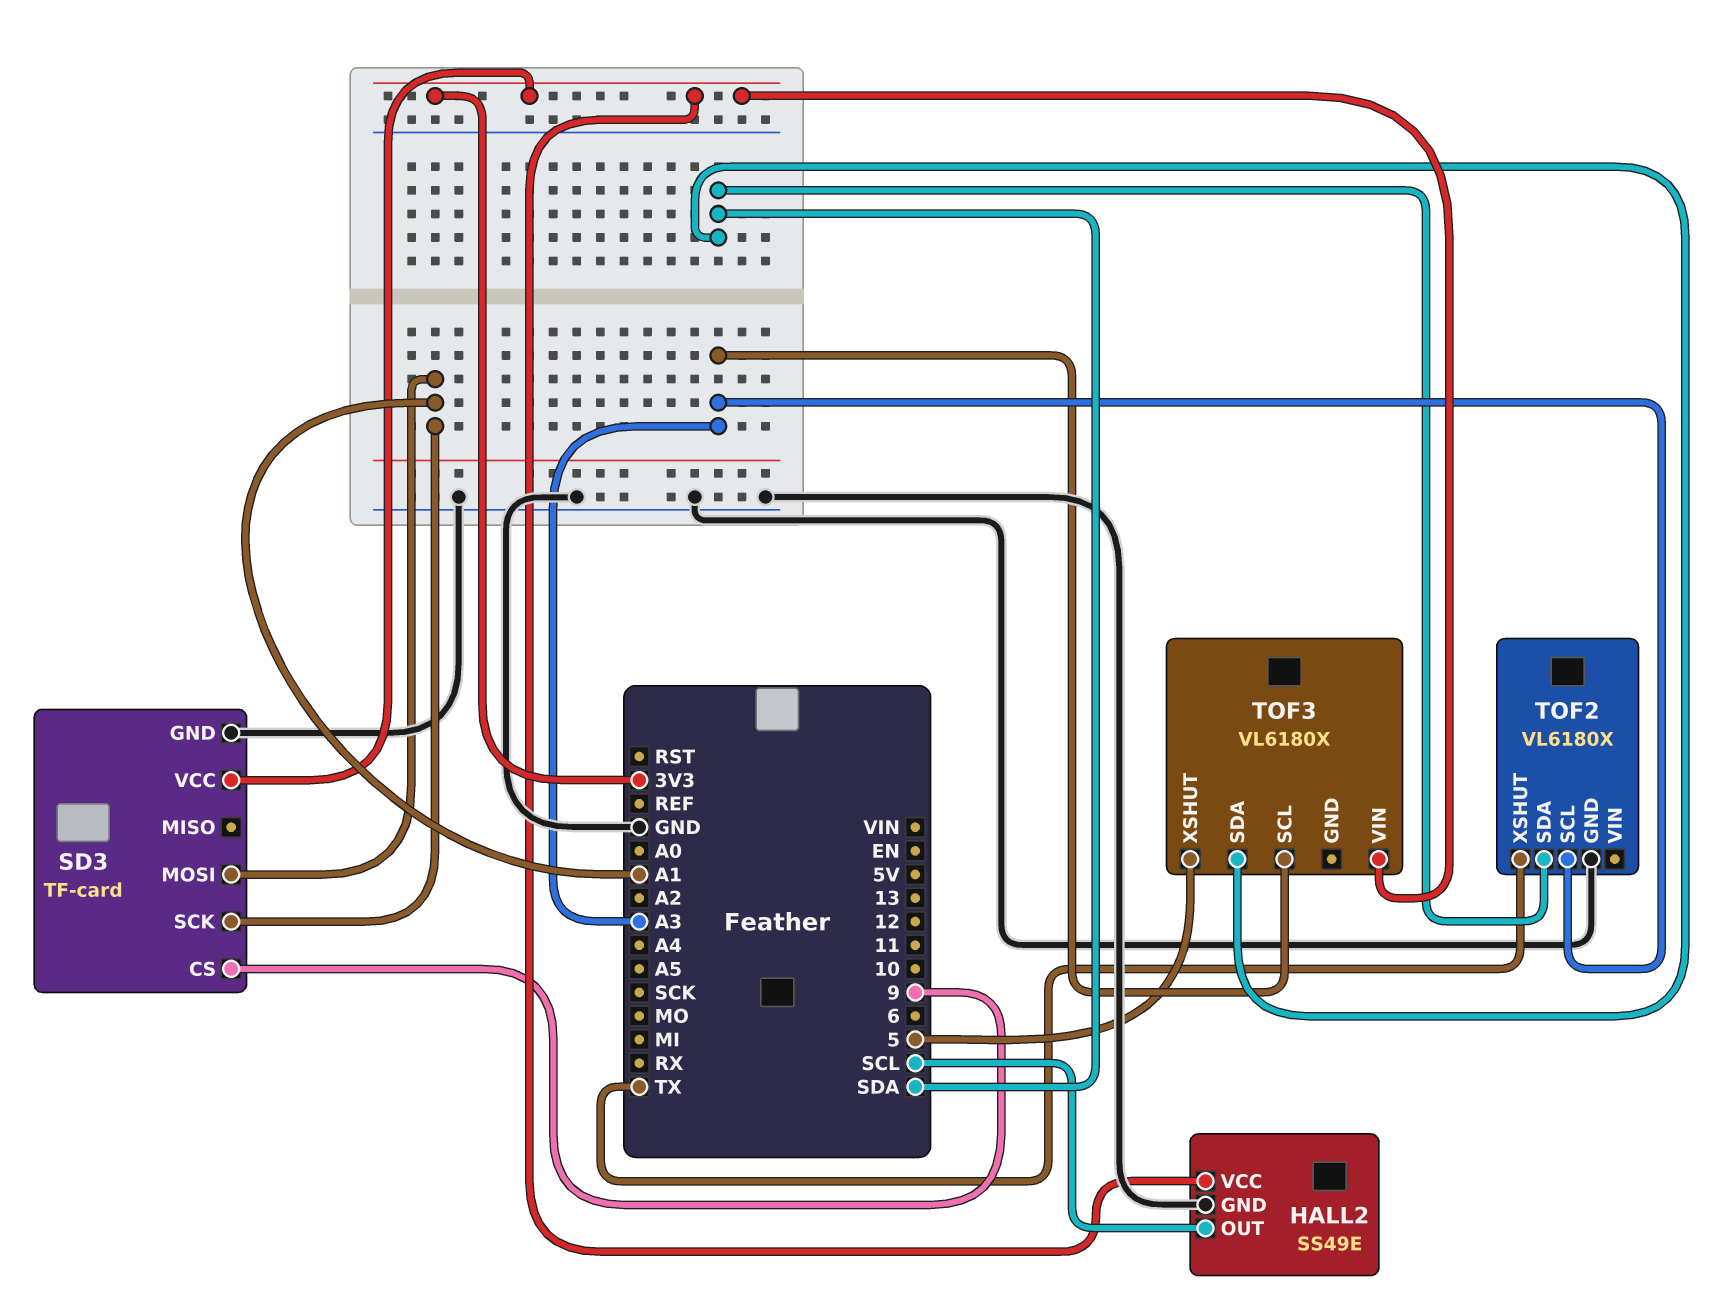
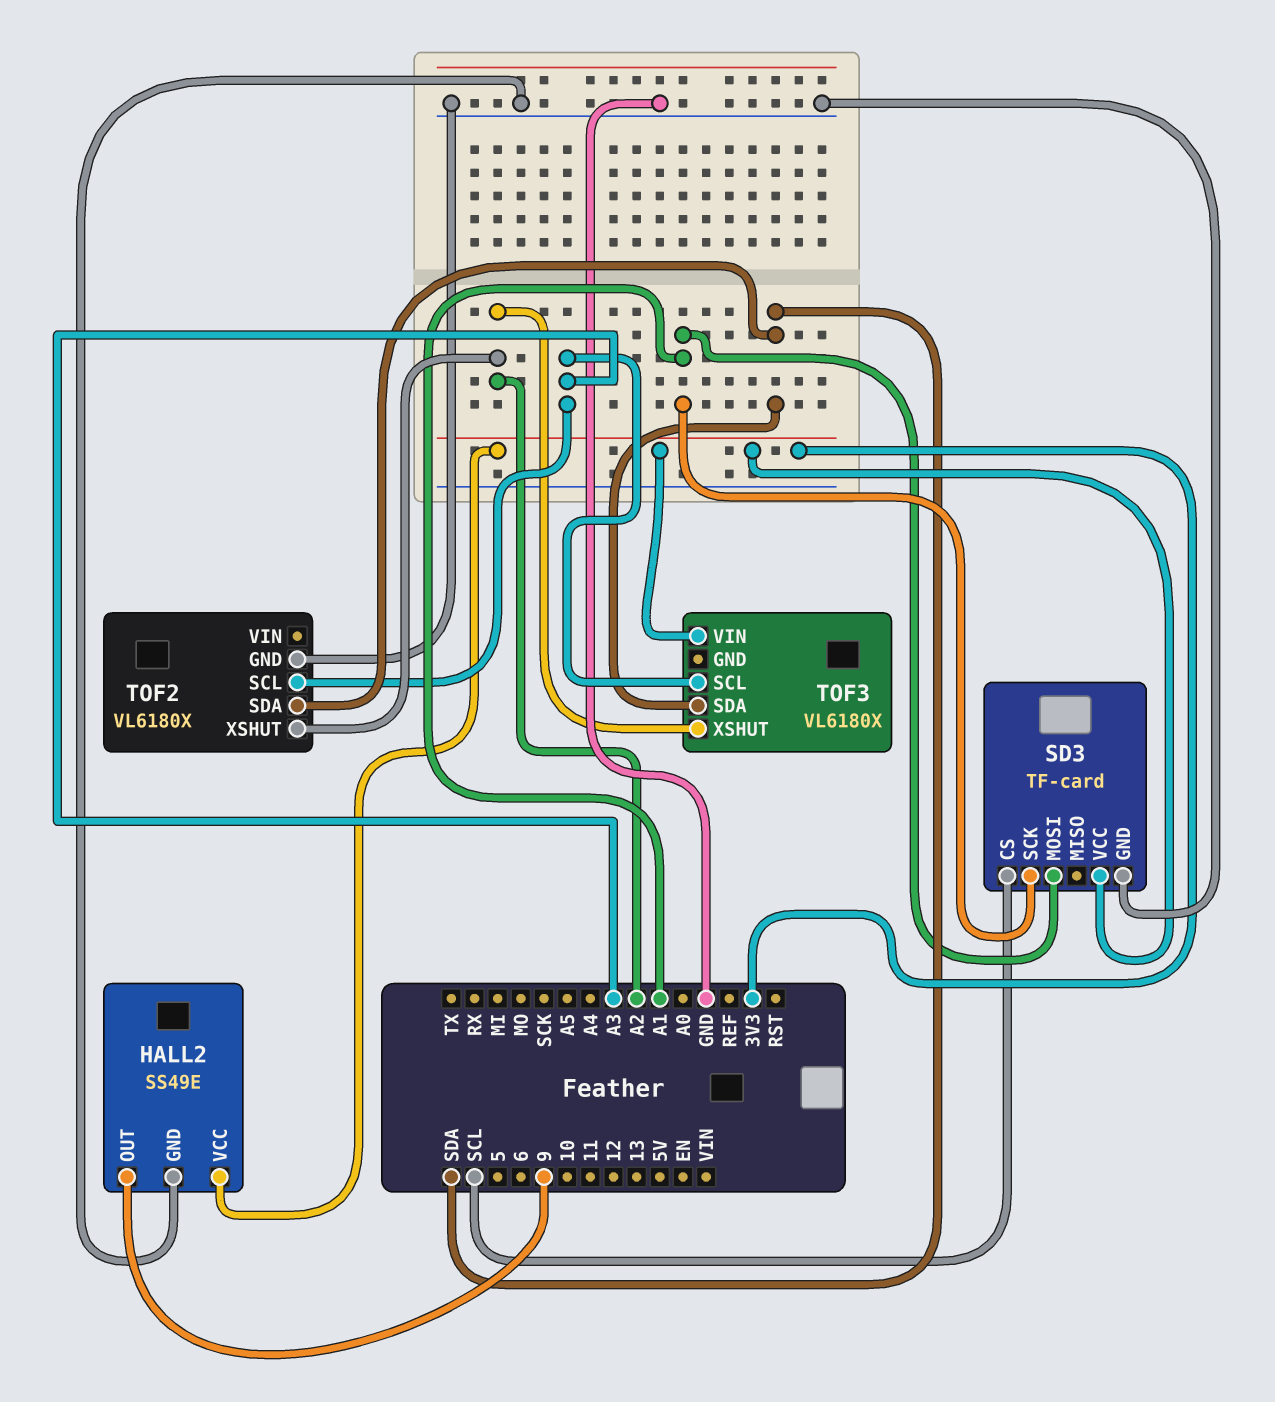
HALL2 pin OUT: SCL -> 9
SD3 pin CS: 9 -> SCL
TOF2 pin XSHUT: TX -> A2
TOF3 pin XSHUT: 5 -> A2

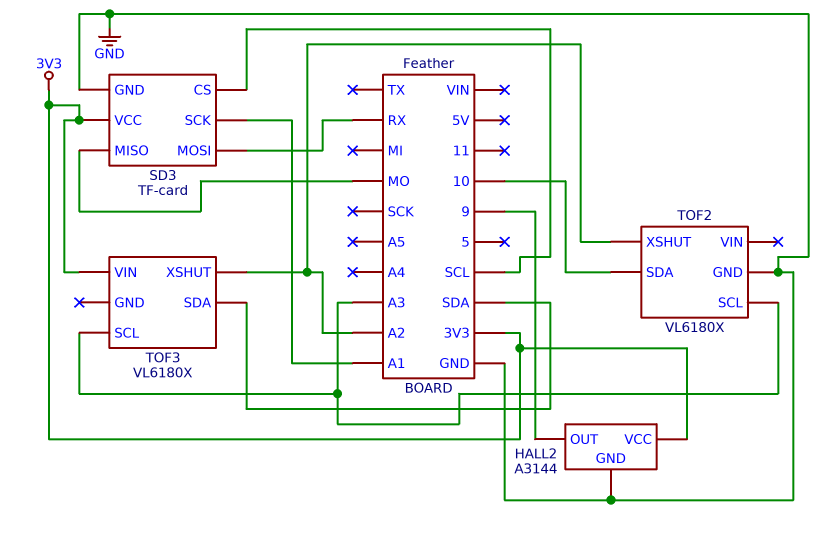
HALL2: SS49E -> A3144
SD3 pin MISO: none -> MO
SD3 pin MOSI: A1 -> RX
TOF2 pin SDA: SDA -> 10

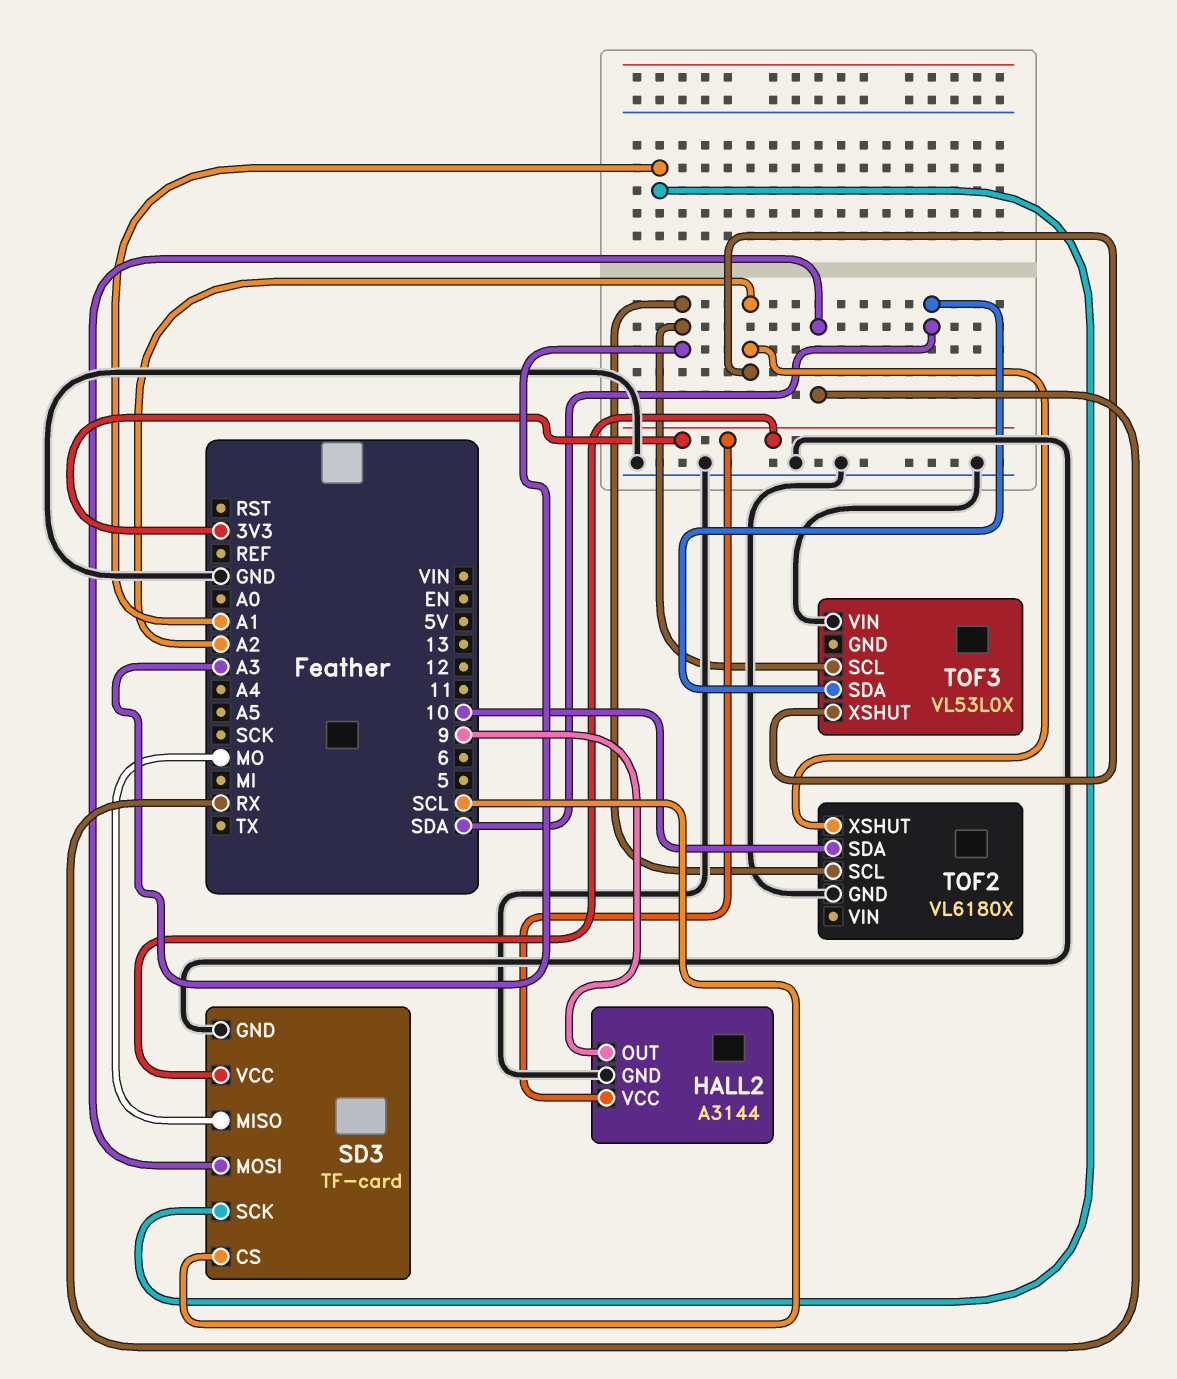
TOF3: VL6180X -> VL53L0X
TOF3 pin VIN: 3V3 -> GND

